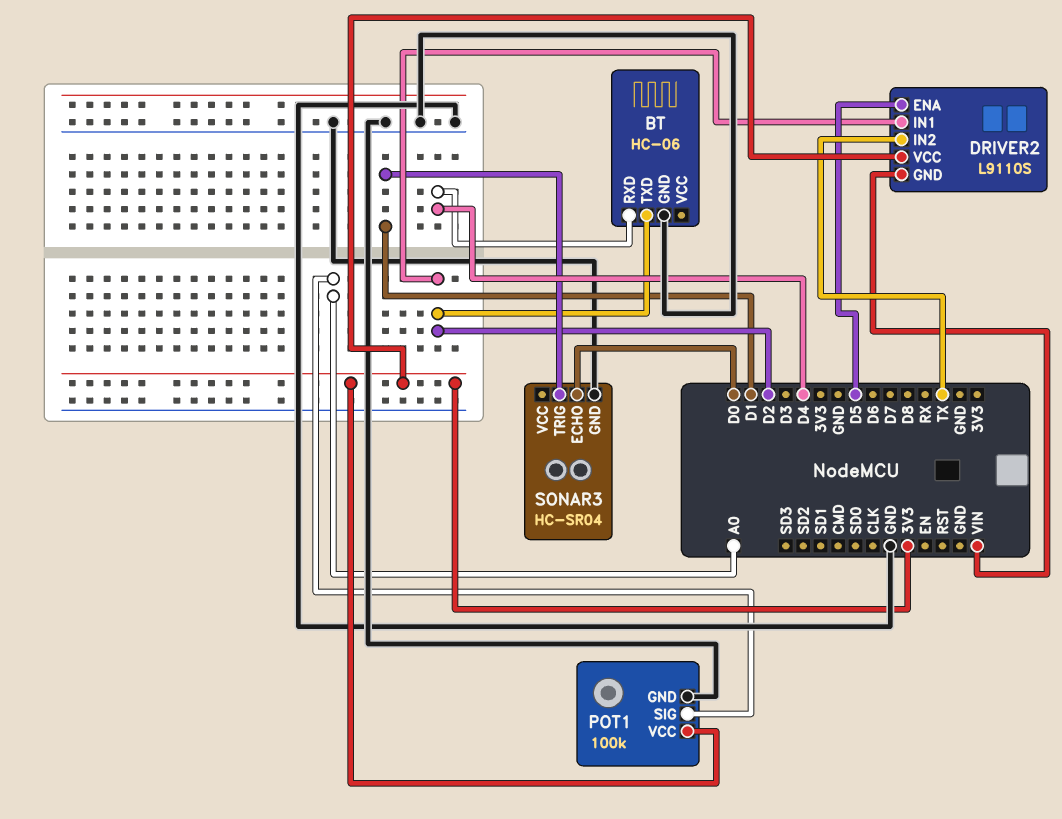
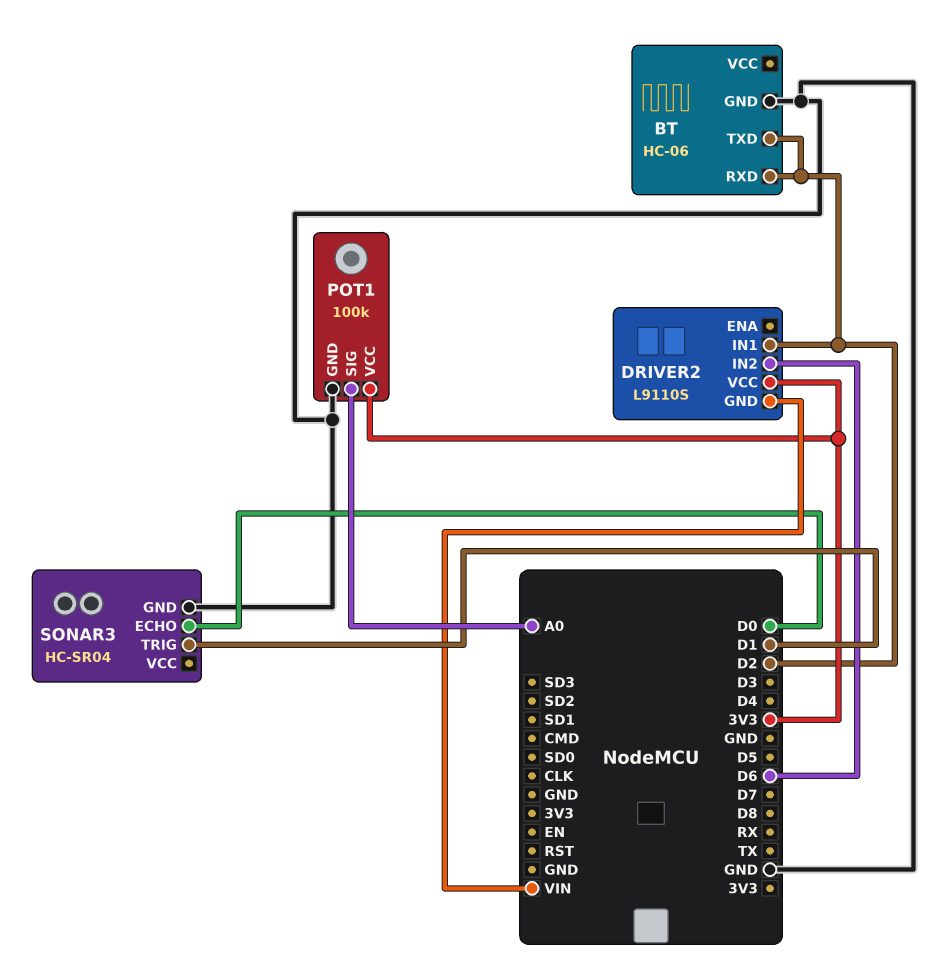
BT pin RXD: D4 -> D2
DRIVER2 pin ENA: D5 -> none
DRIVER2 pin IN2: TX -> D6

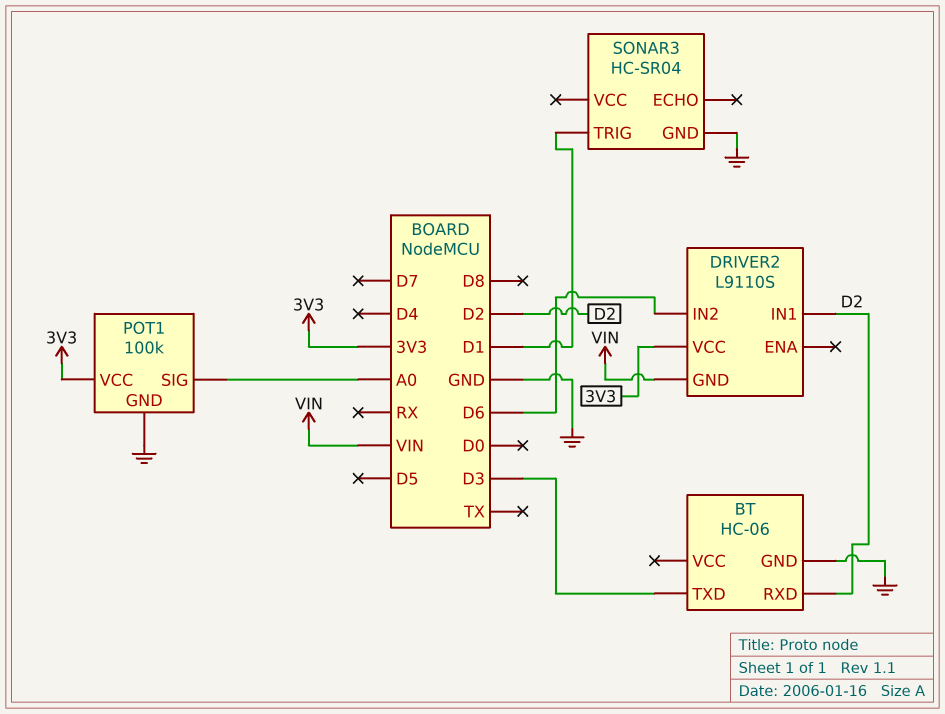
BT pin TXD: D2 -> D3
SONAR3 pin ECHO: D0 -> none

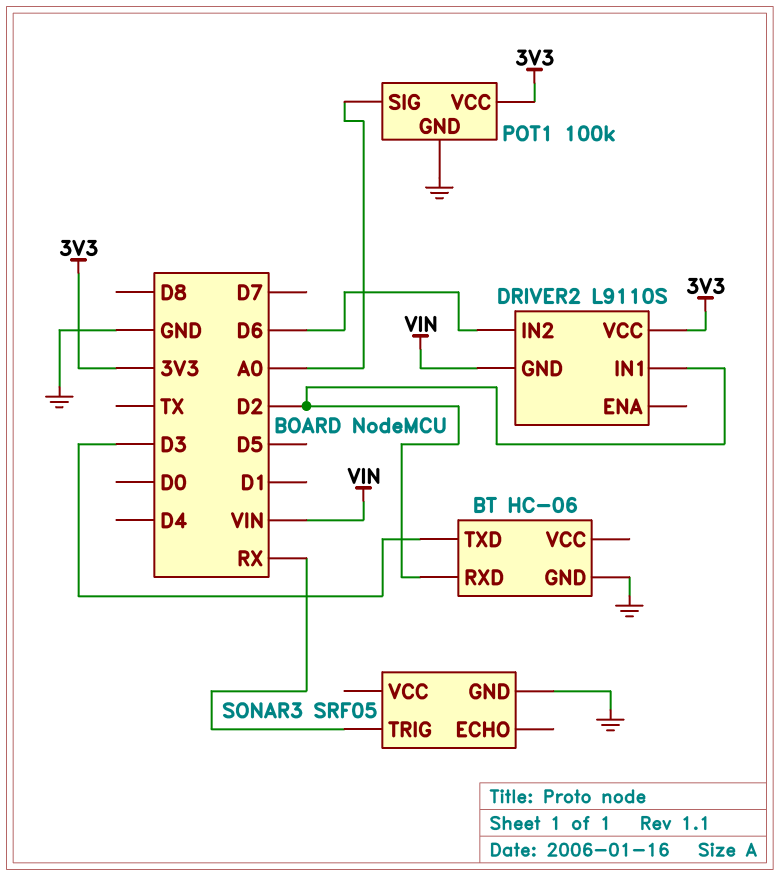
SONAR3: HC-SR04 -> SRF05
SONAR3 pin TRIG: D1 -> RX

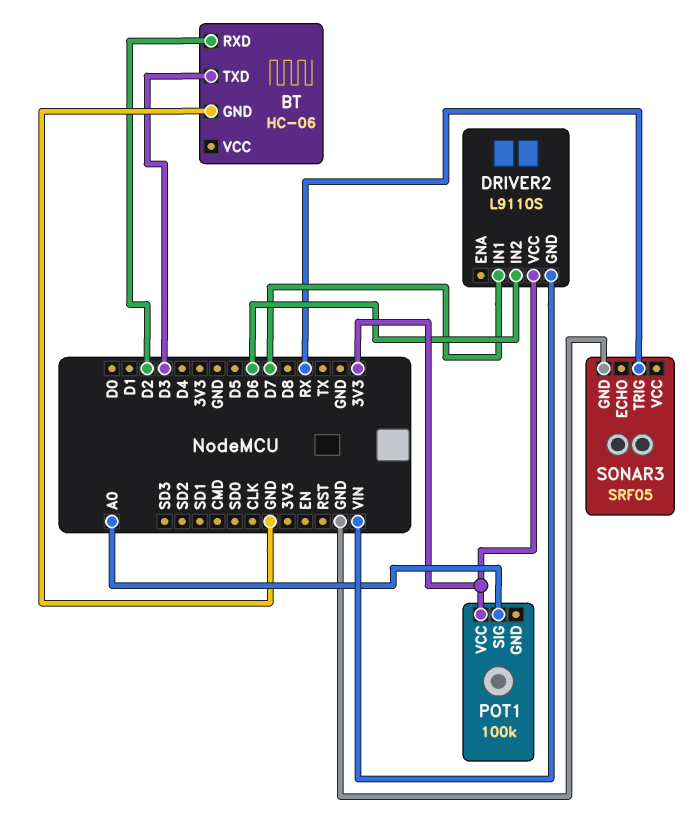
DRIVER2 pin IN1: D2 -> D7
POT1 pin GND: GND -> none

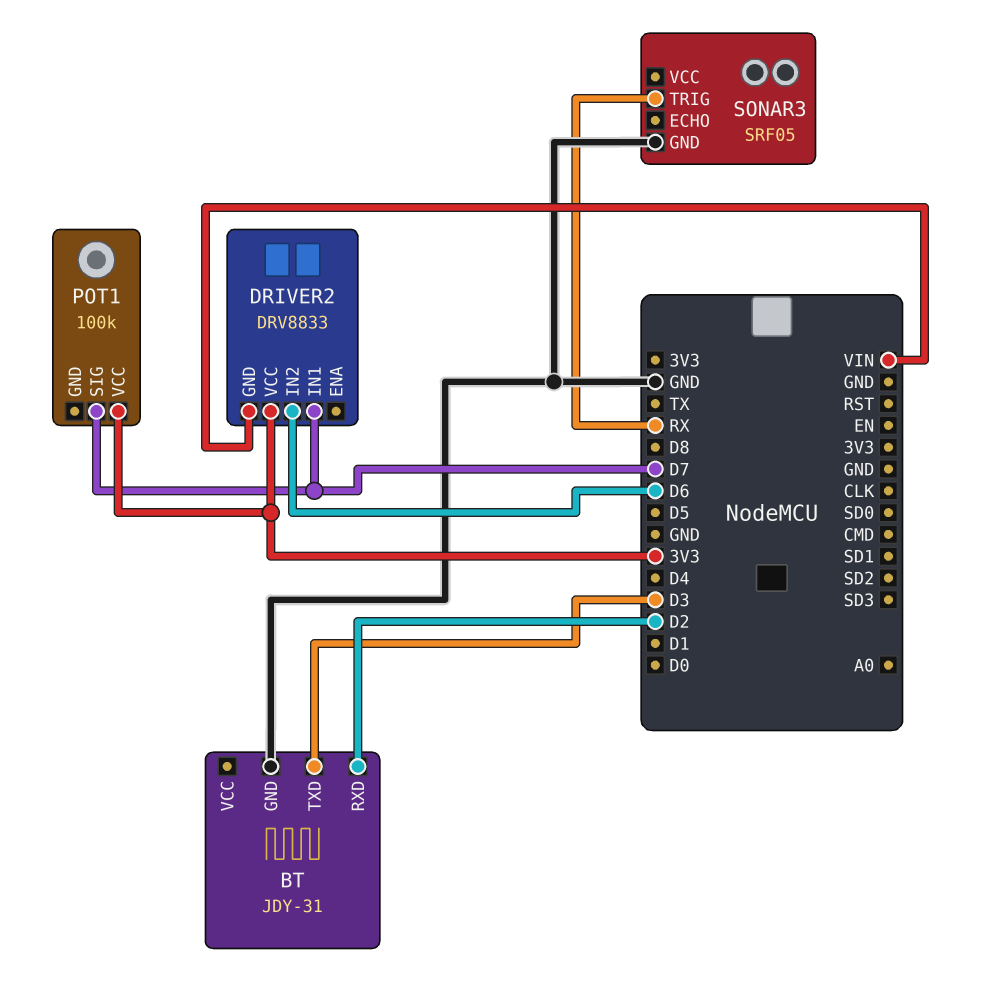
BT: HC-06 -> JDY-31
DRIVER2: L9110S -> DRV8833
POT1 pin SIG: A0 -> D7

